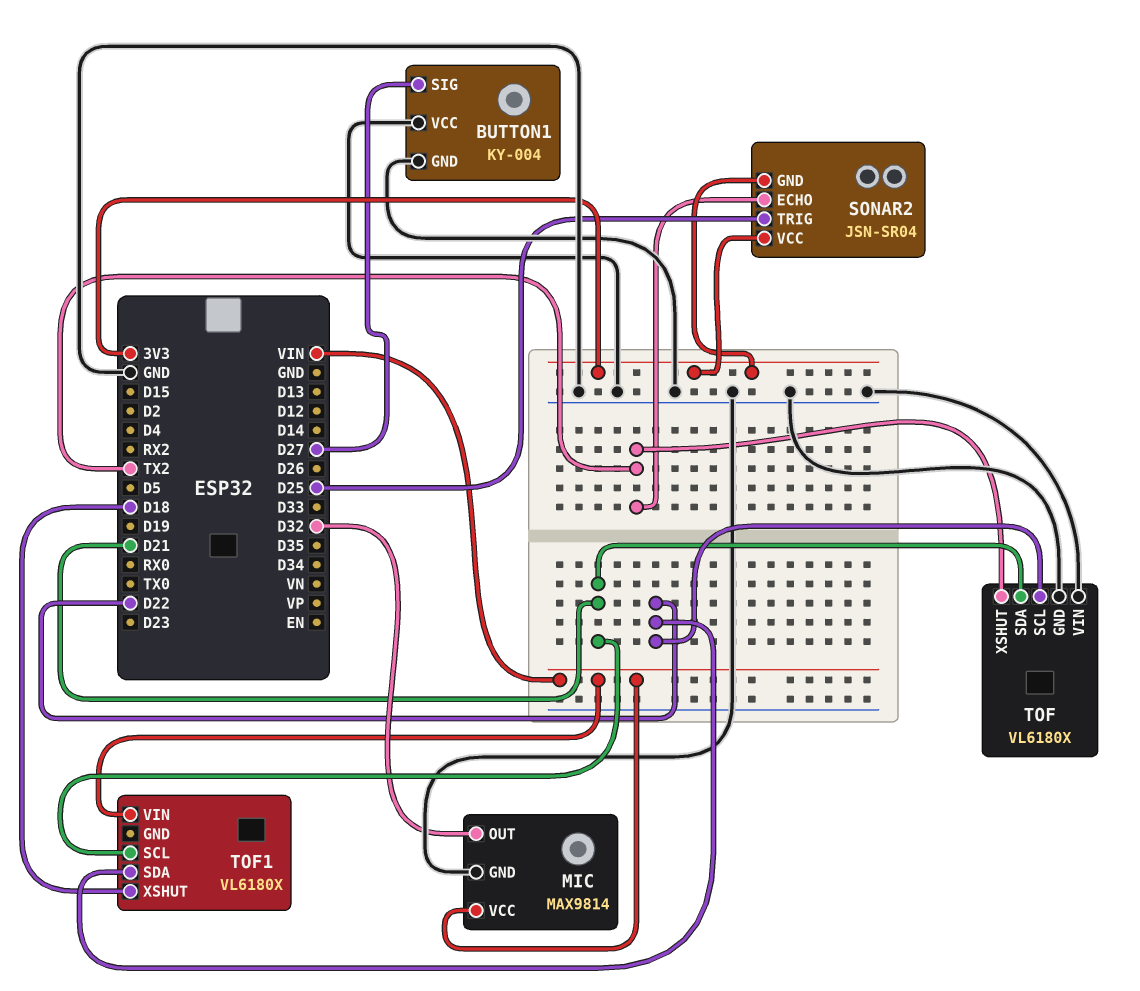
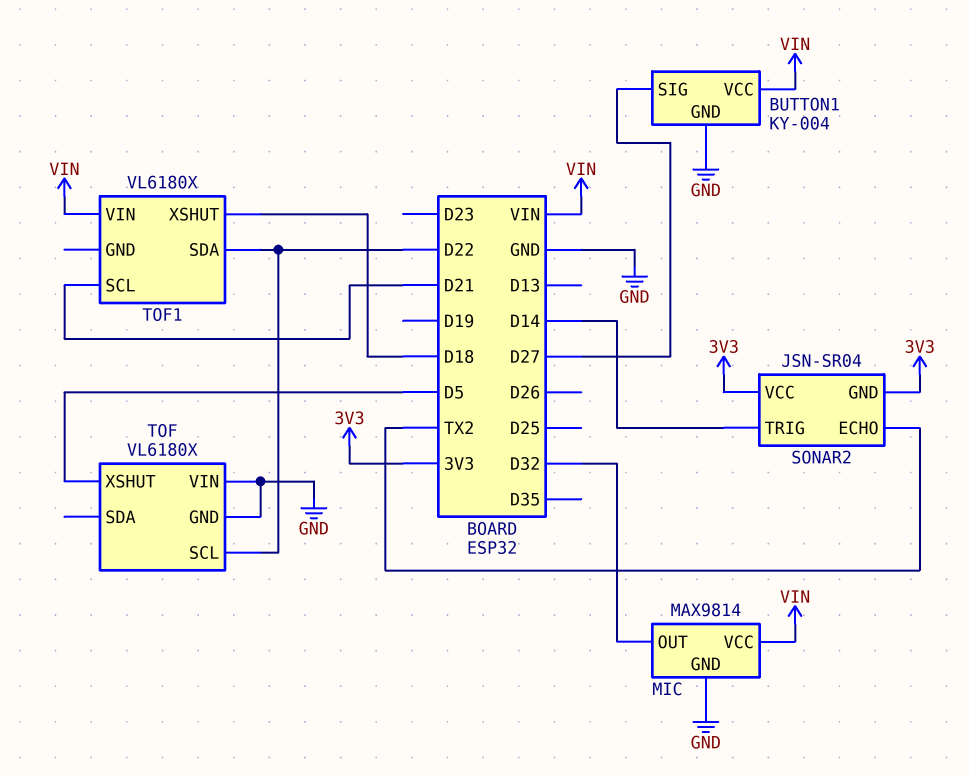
BUTTON1 pin VCC: GND -> VIN
SONAR2 pin TRIG: D25 -> D14
TOF pin SDA: D21 -> none
TOF pin XSHUT: TX2 -> D5

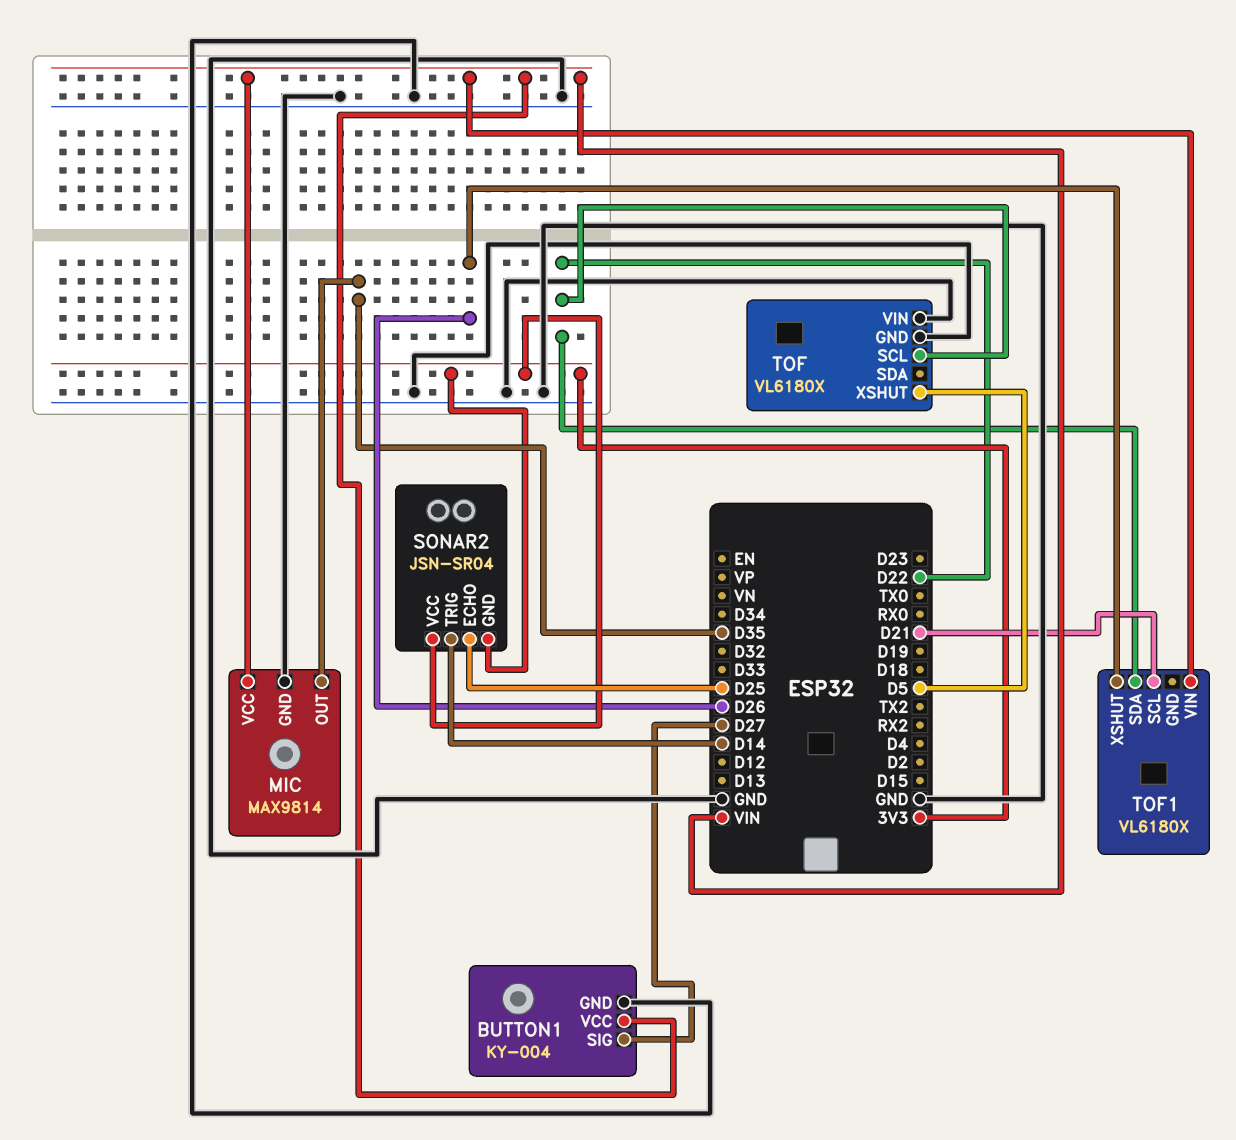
MIC pin OUT: D32 -> D35
SONAR2 pin ECHO: TX2 -> D25
TOF1 pin XSHUT: D18 -> D26

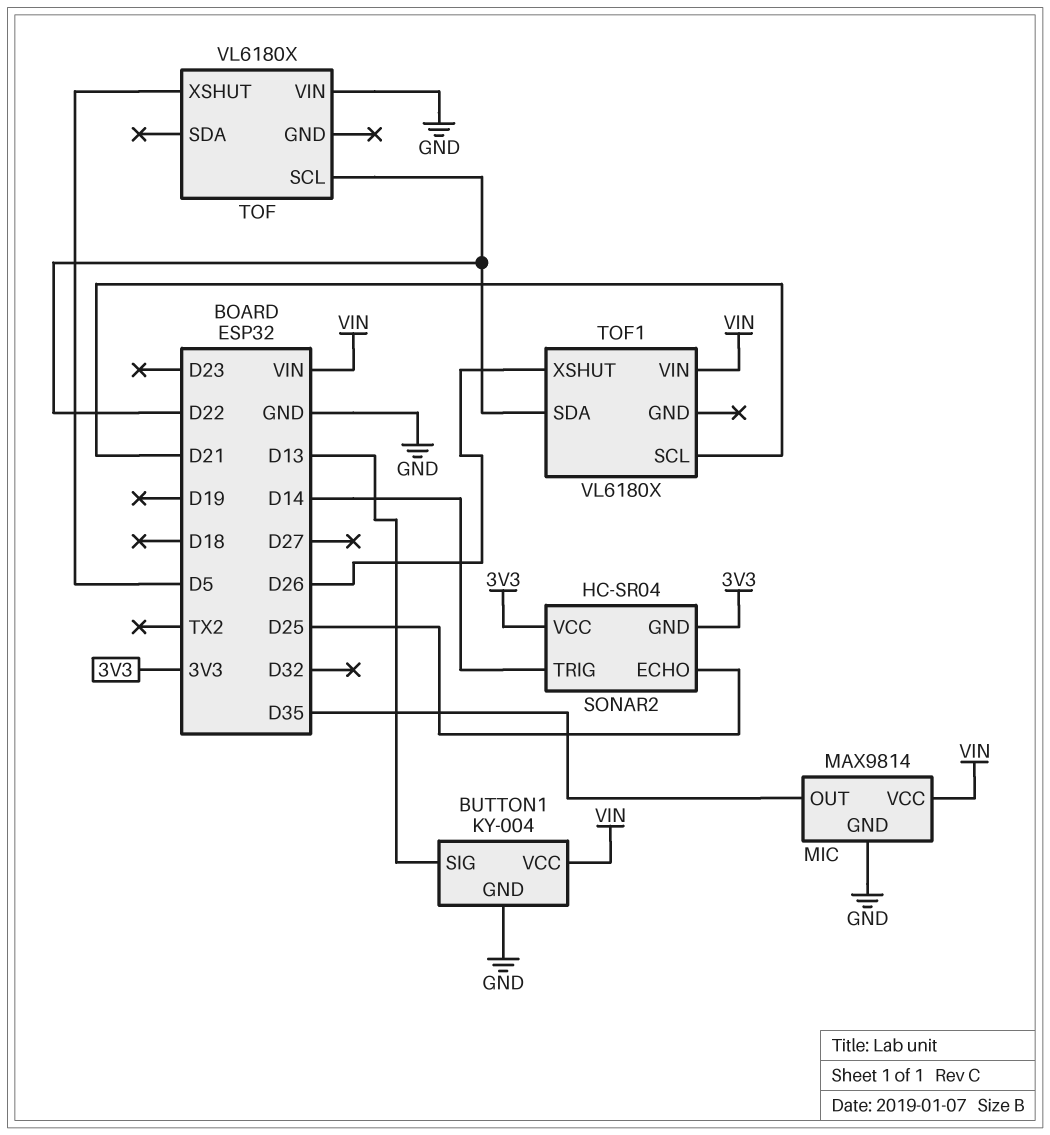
BUTTON1 pin SIG: D27 -> D13
SONAR2: JSN-SR04 -> HC-SR04
TOF pin GND: GND -> none

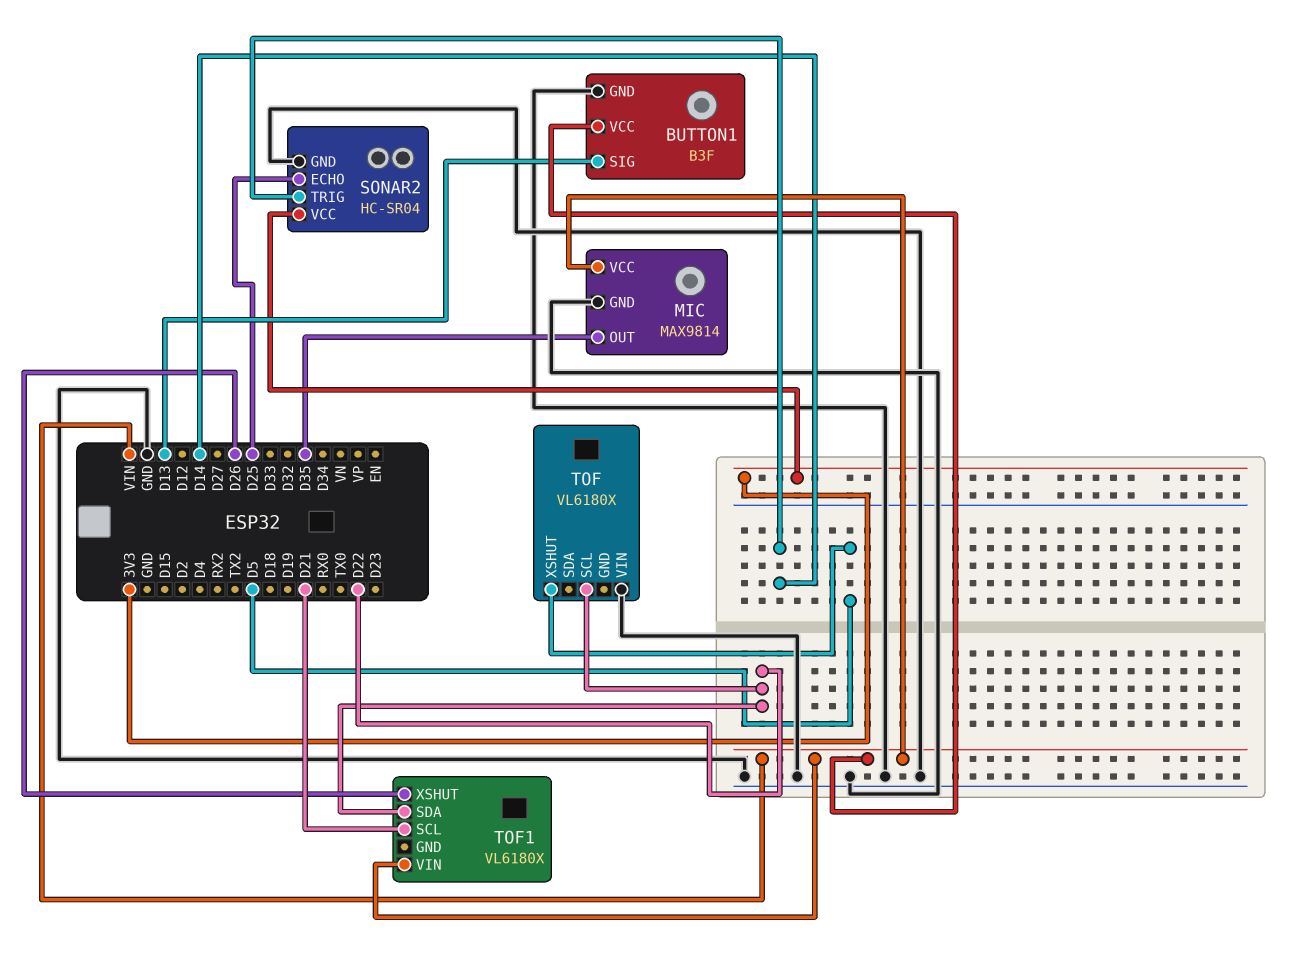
BUTTON1: KY-004 -> B3F
SONAR2 pin GND: 3V3 -> GND

